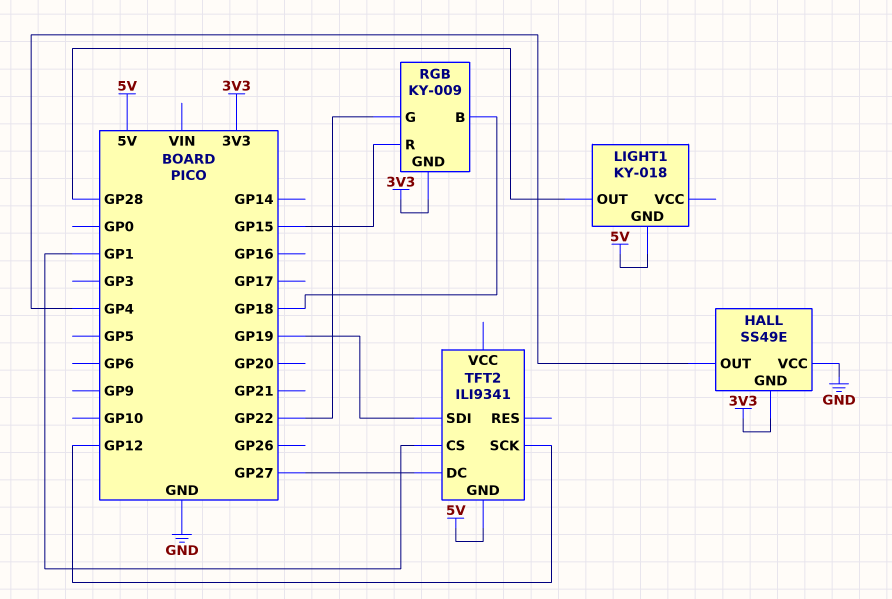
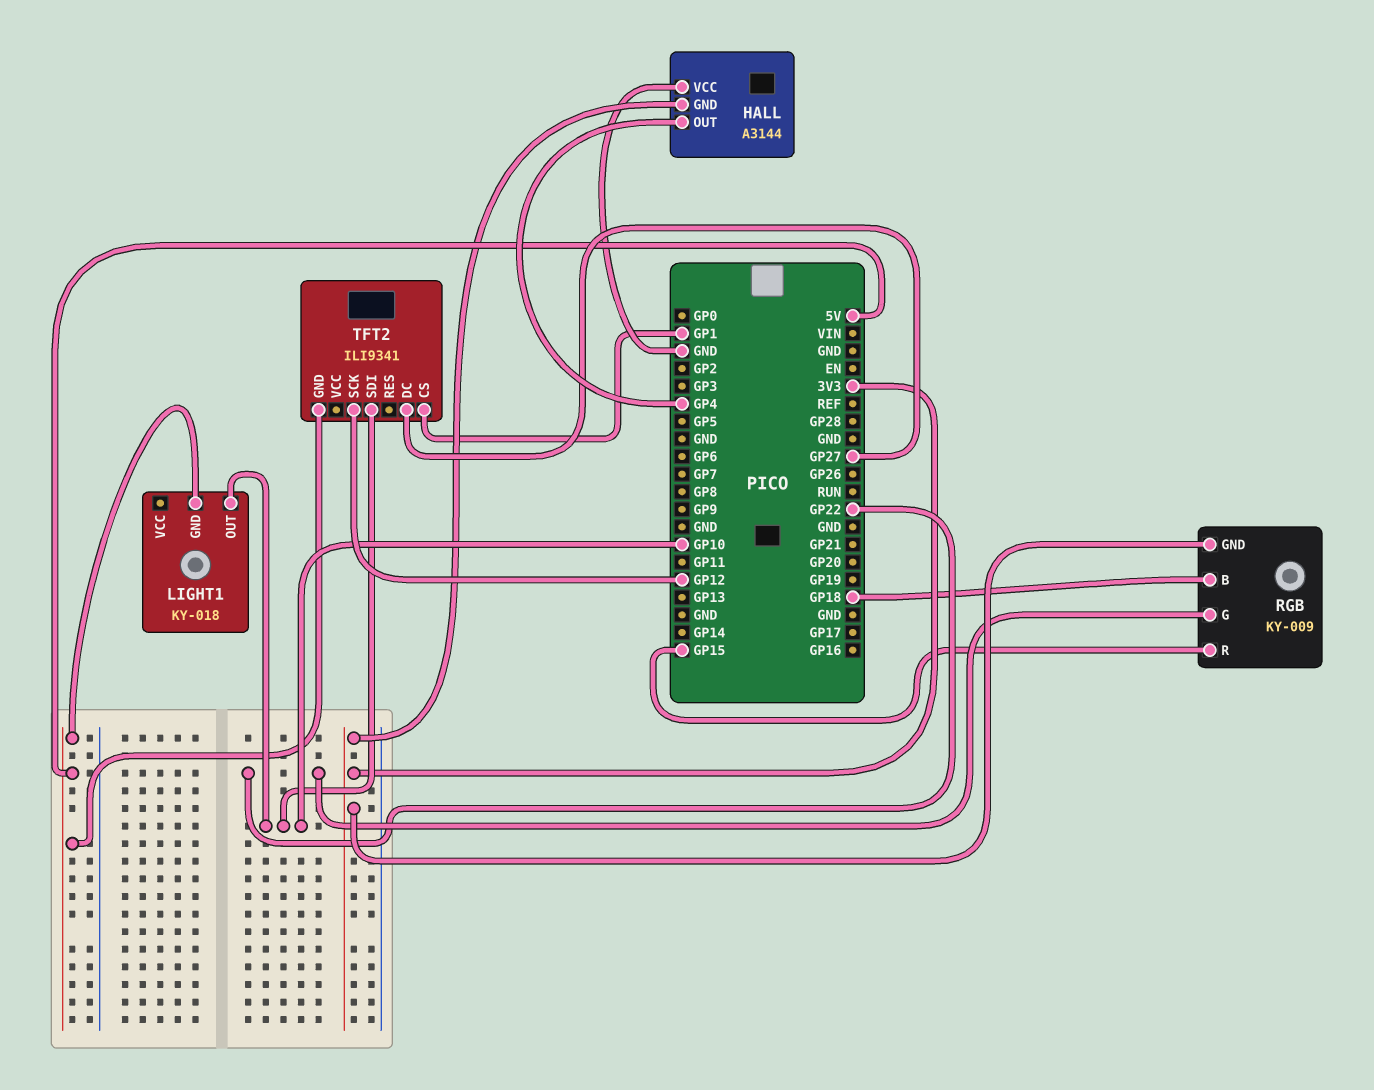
HALL: SS49E -> A3144
LIGHT1 pin OUT: GP28 -> GP10
TFT2 pin SDI: GP19 -> GP10

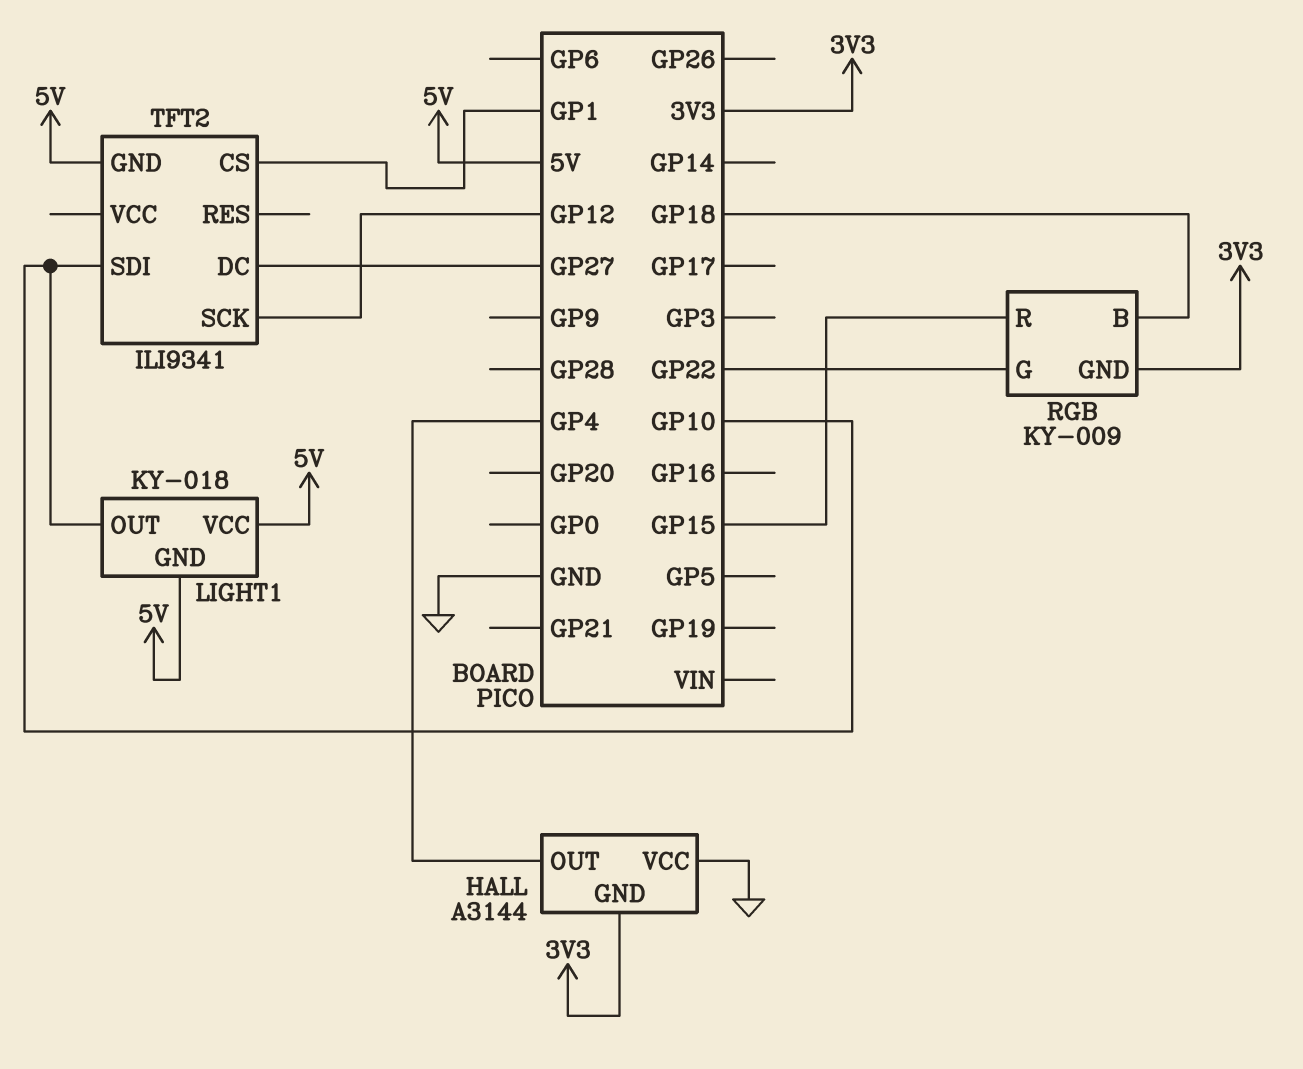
LIGHT1 pin VCC: none -> 5V

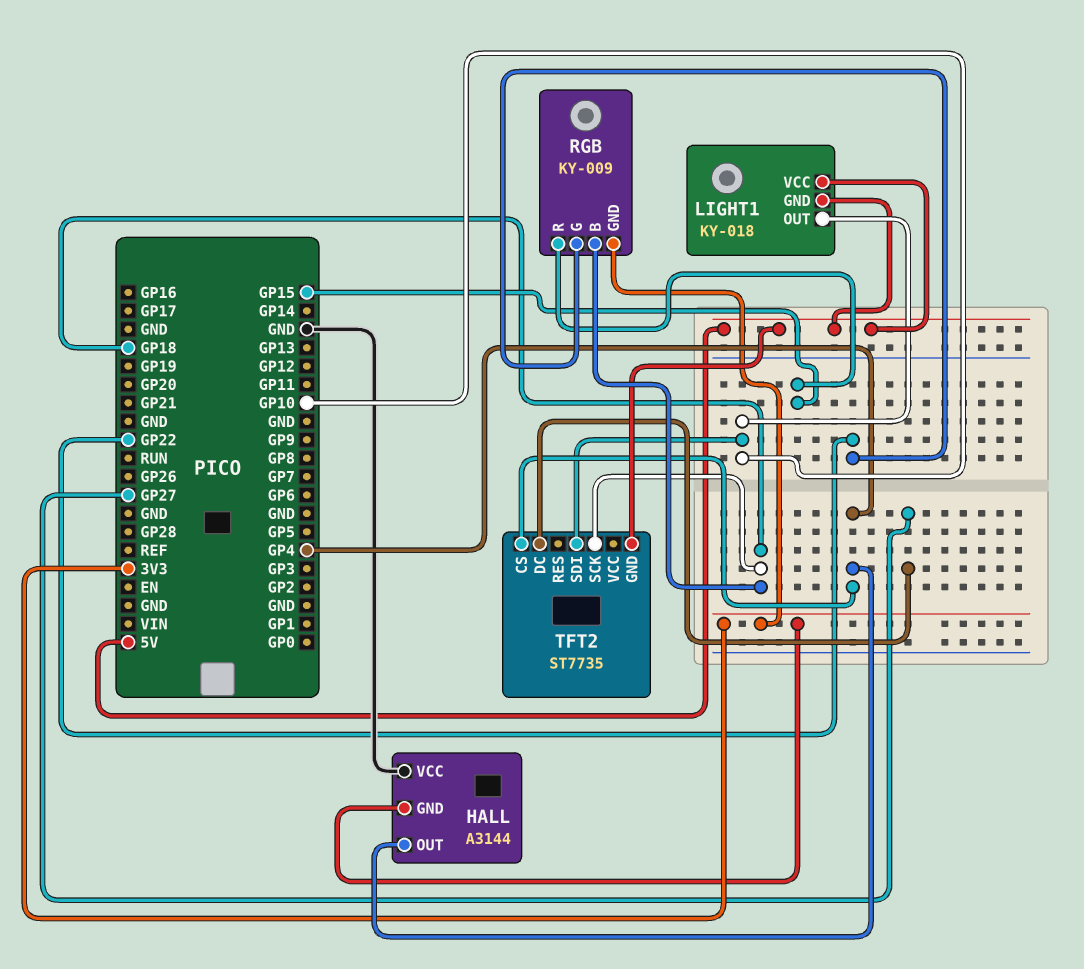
TFT2: ILI9341 -> ST7735
TFT2 pin CS: GP1 -> GP4
TFT2 pin SCK: GP12 -> GP18

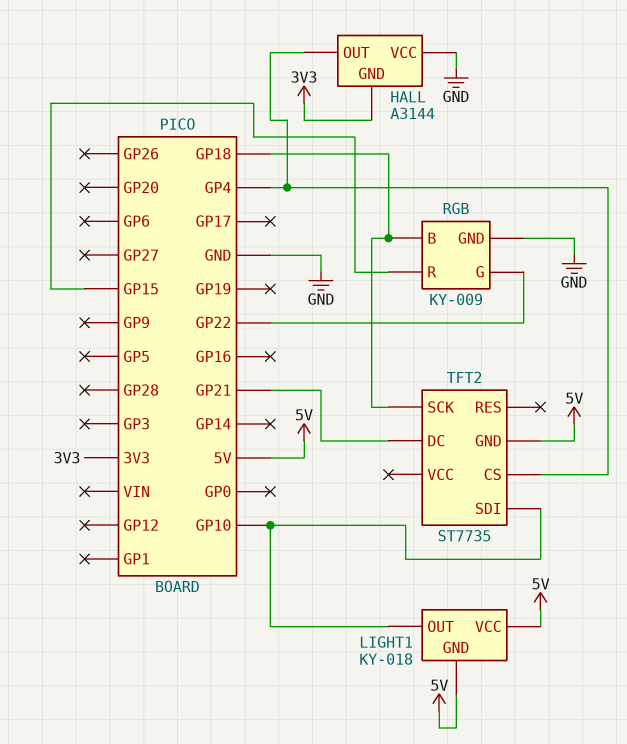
RGB pin GND: 3V3 -> GND
TFT2 pin DC: GP27 -> GP21

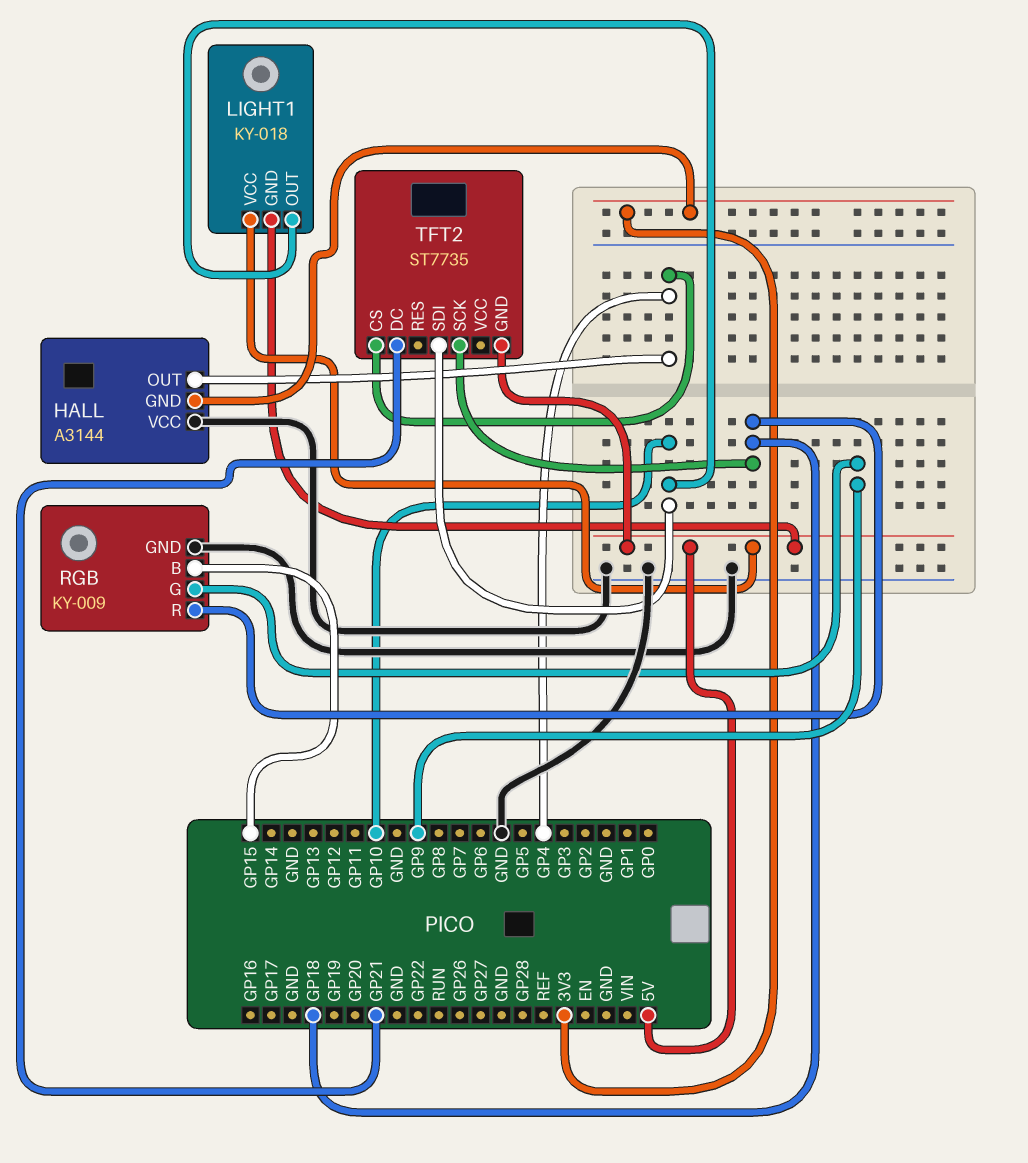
RGB pin B: GP18 -> GP15
RGB pin G: GP22 -> GP9
RGB pin R: GP15 -> GP18

